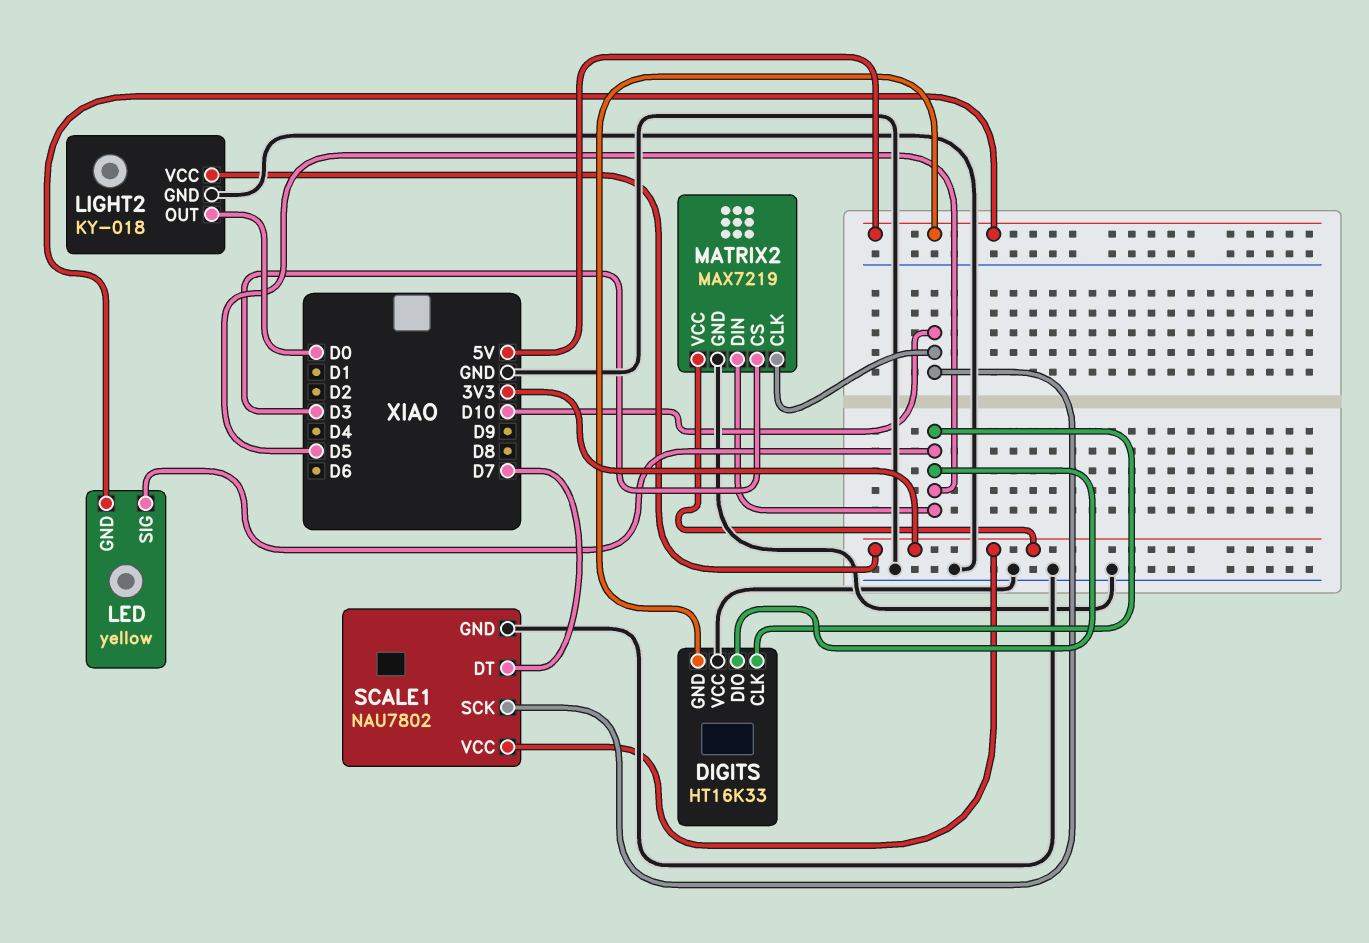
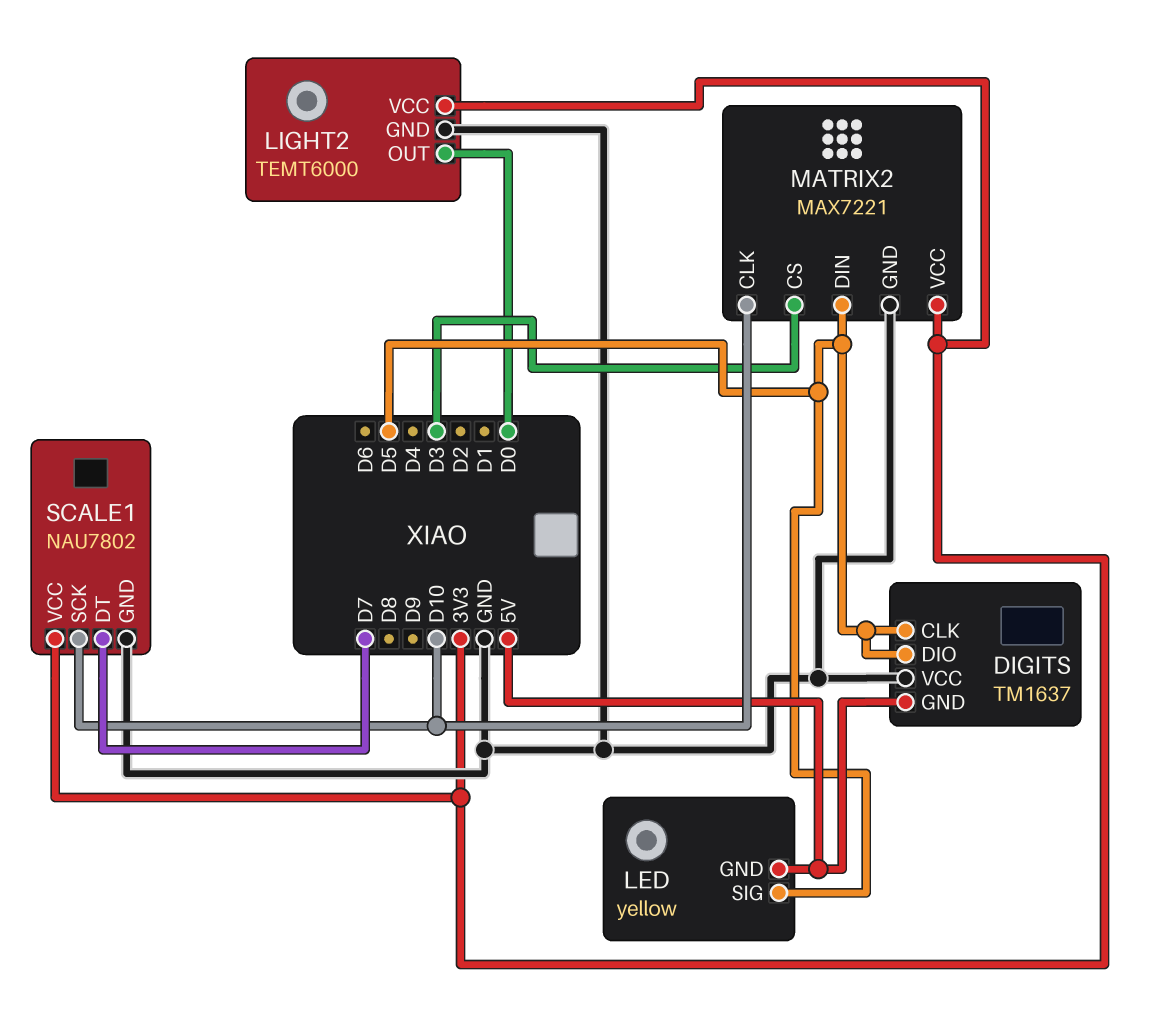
DIGITS: HT16K33 -> TM1637
LIGHT2: KY-018 -> TEMT6000
MATRIX2: MAX7219 -> MAX7221

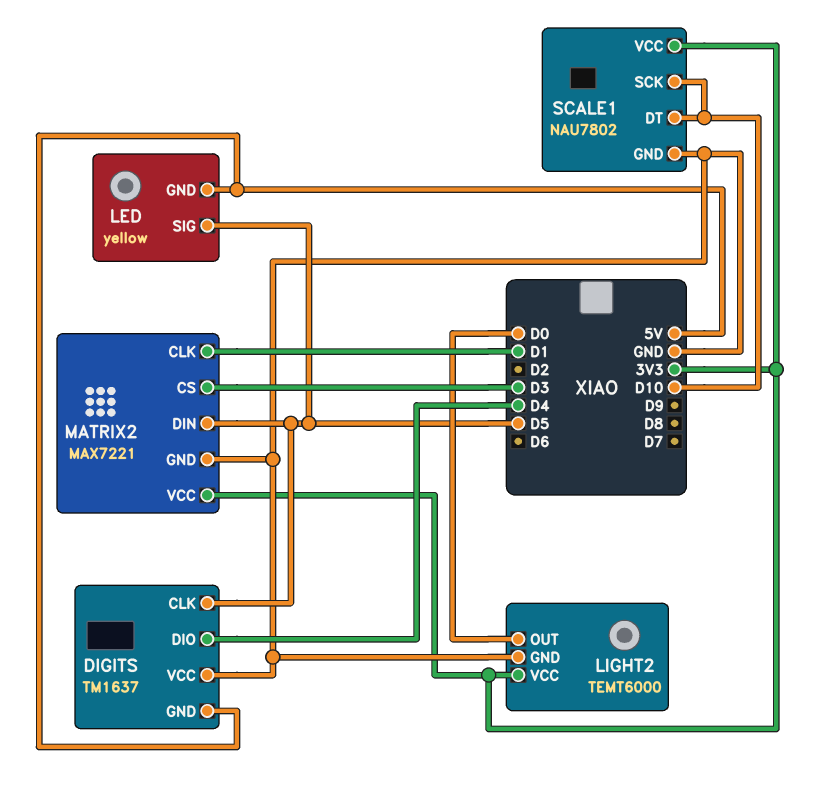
DIGITS pin DIO: D5 -> D4
MATRIX2 pin CLK: D10 -> D1
SCALE1 pin DT: D7 -> D10

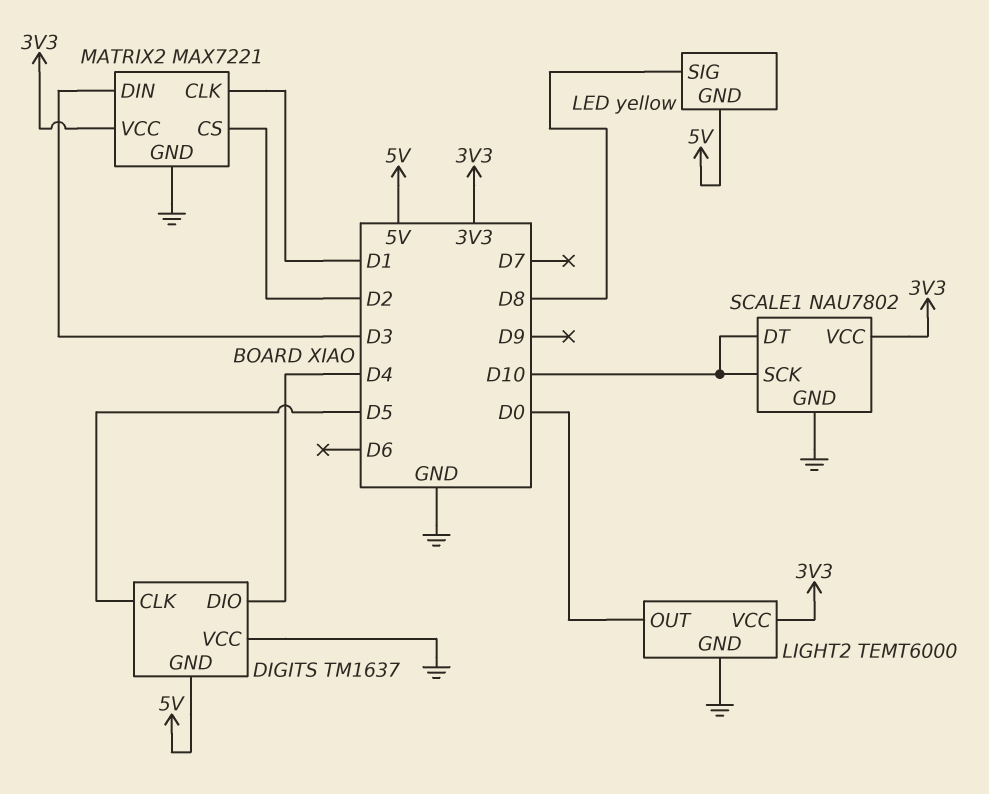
LED pin SIG: D5 -> D8
MATRIX2 pin CS: D3 -> D2
MATRIX2 pin DIN: D5 -> D3

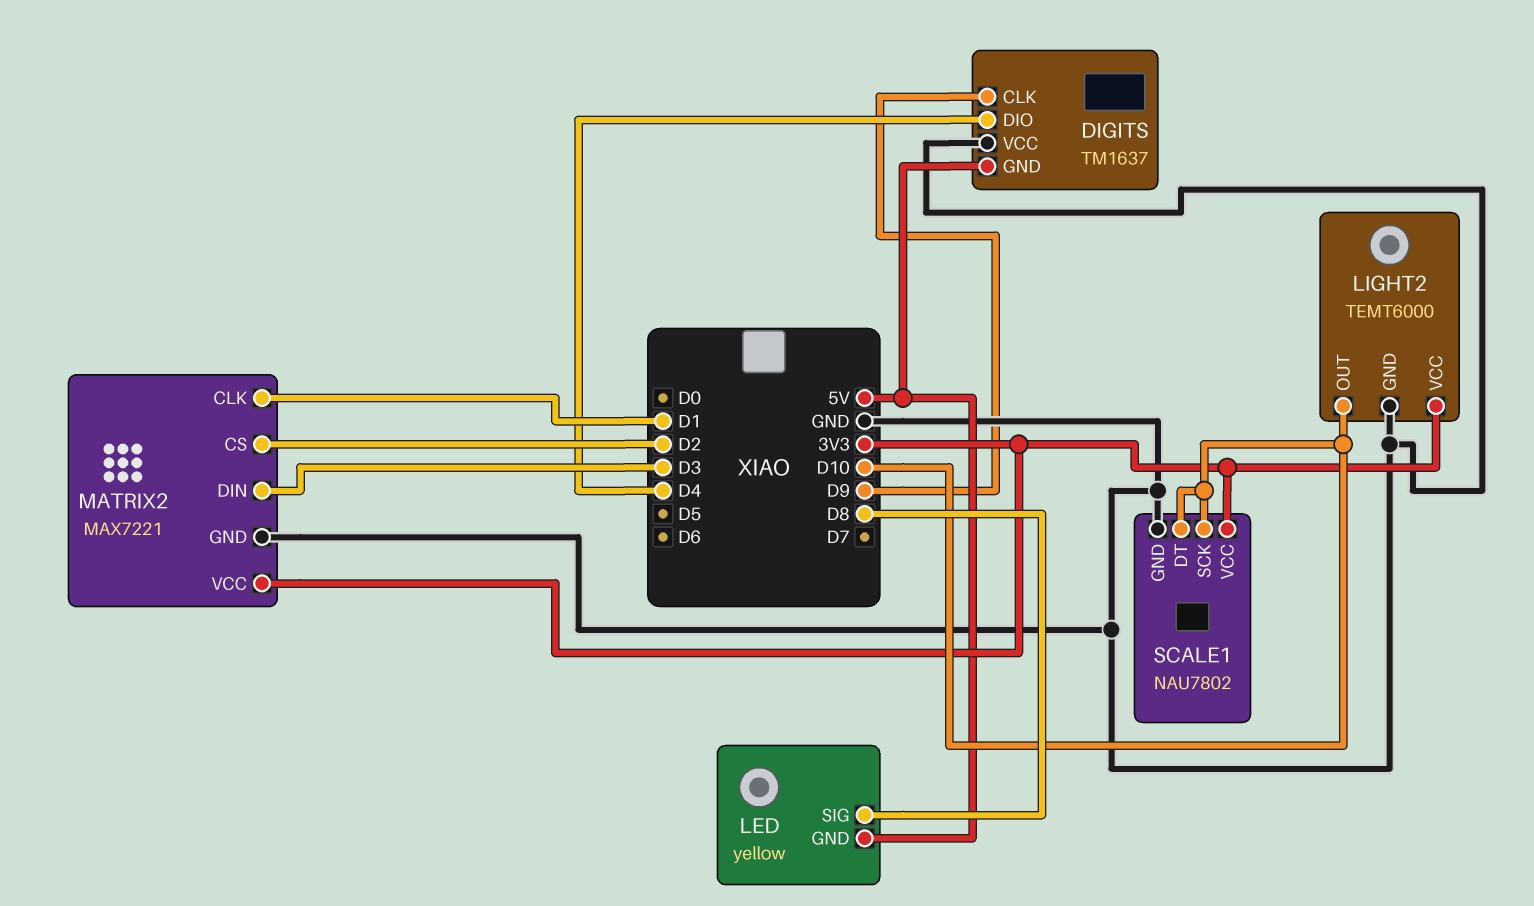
DIGITS pin CLK: D5 -> D9
LIGHT2 pin OUT: D0 -> D10

